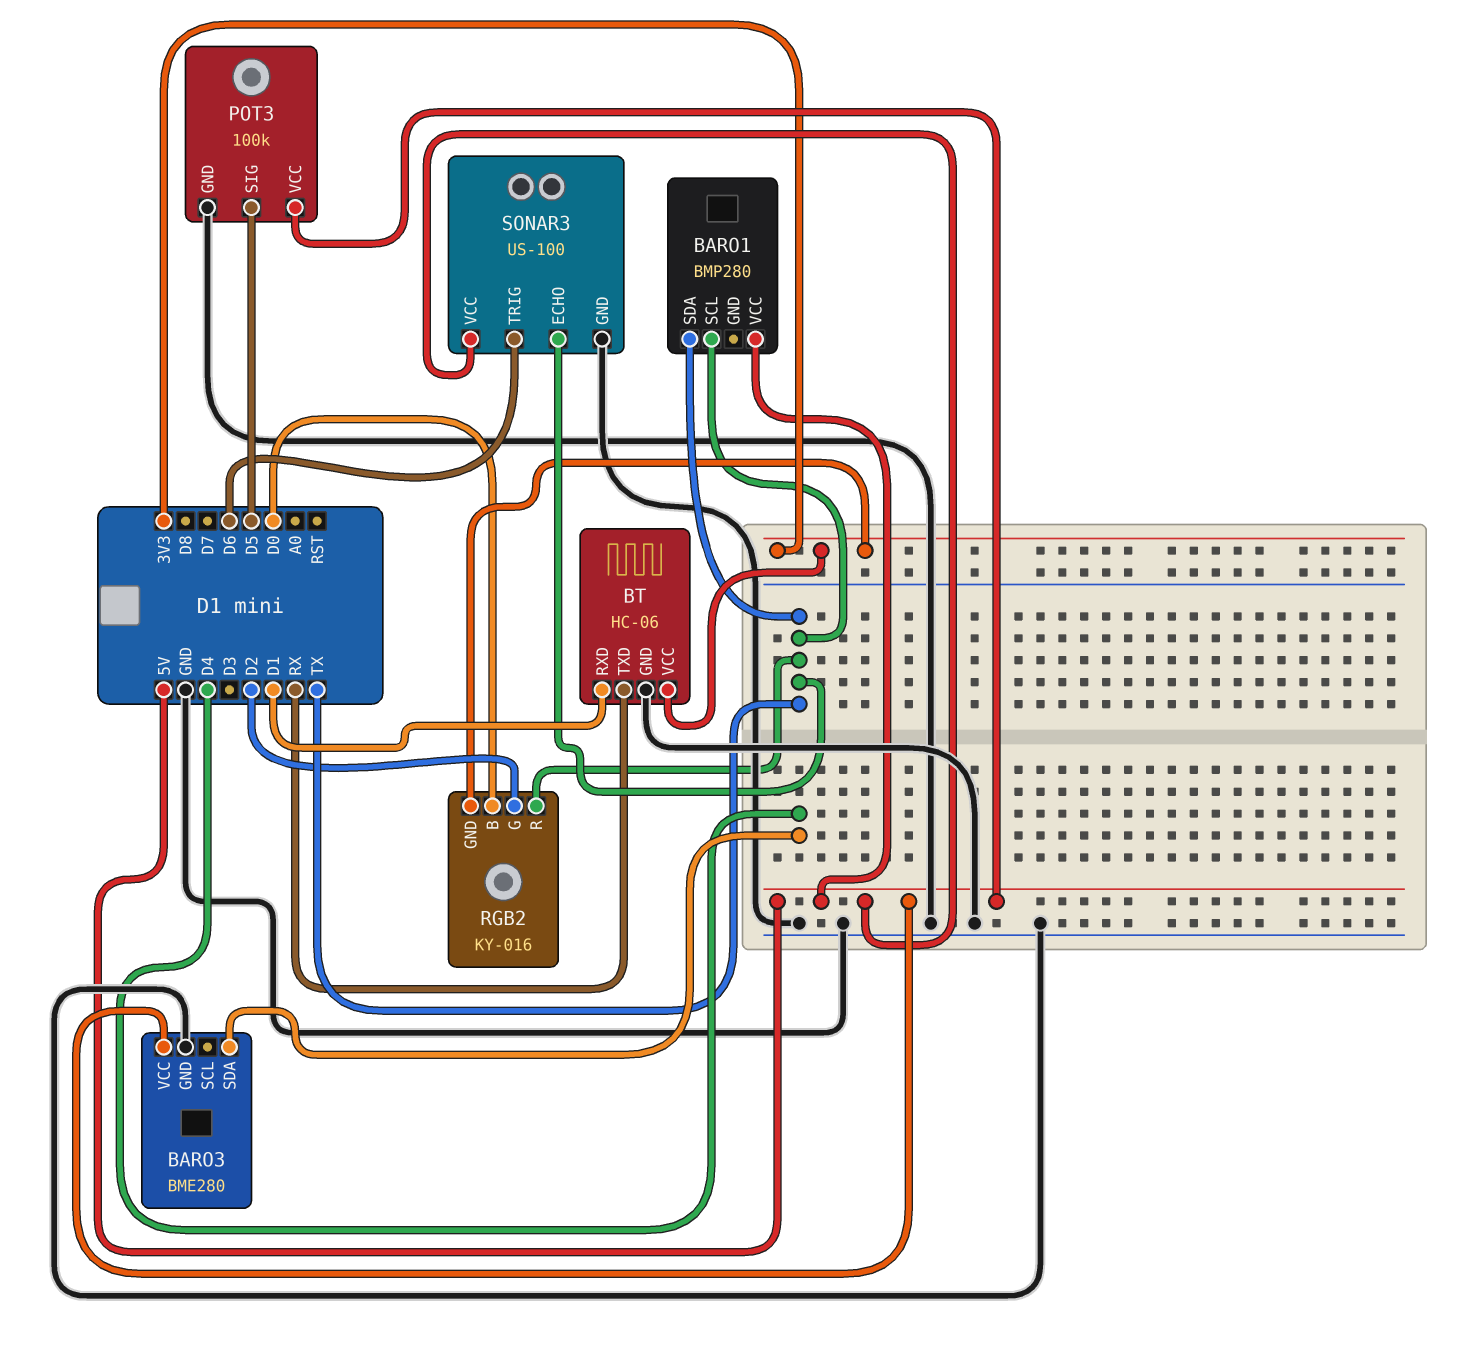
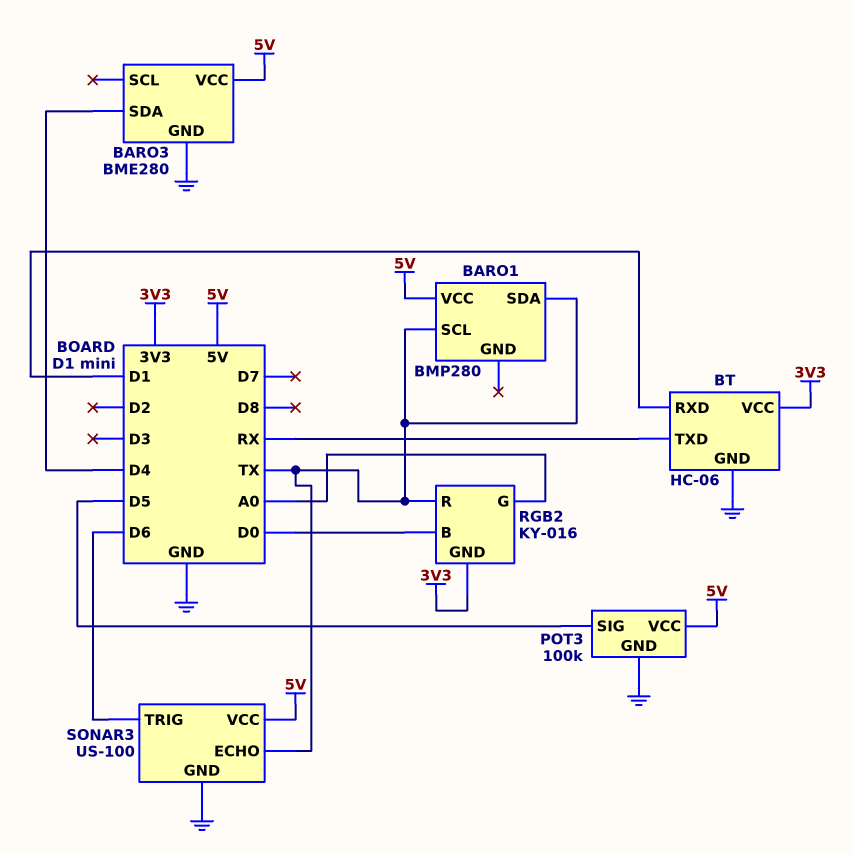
RGB2 pin G: D2 -> A0

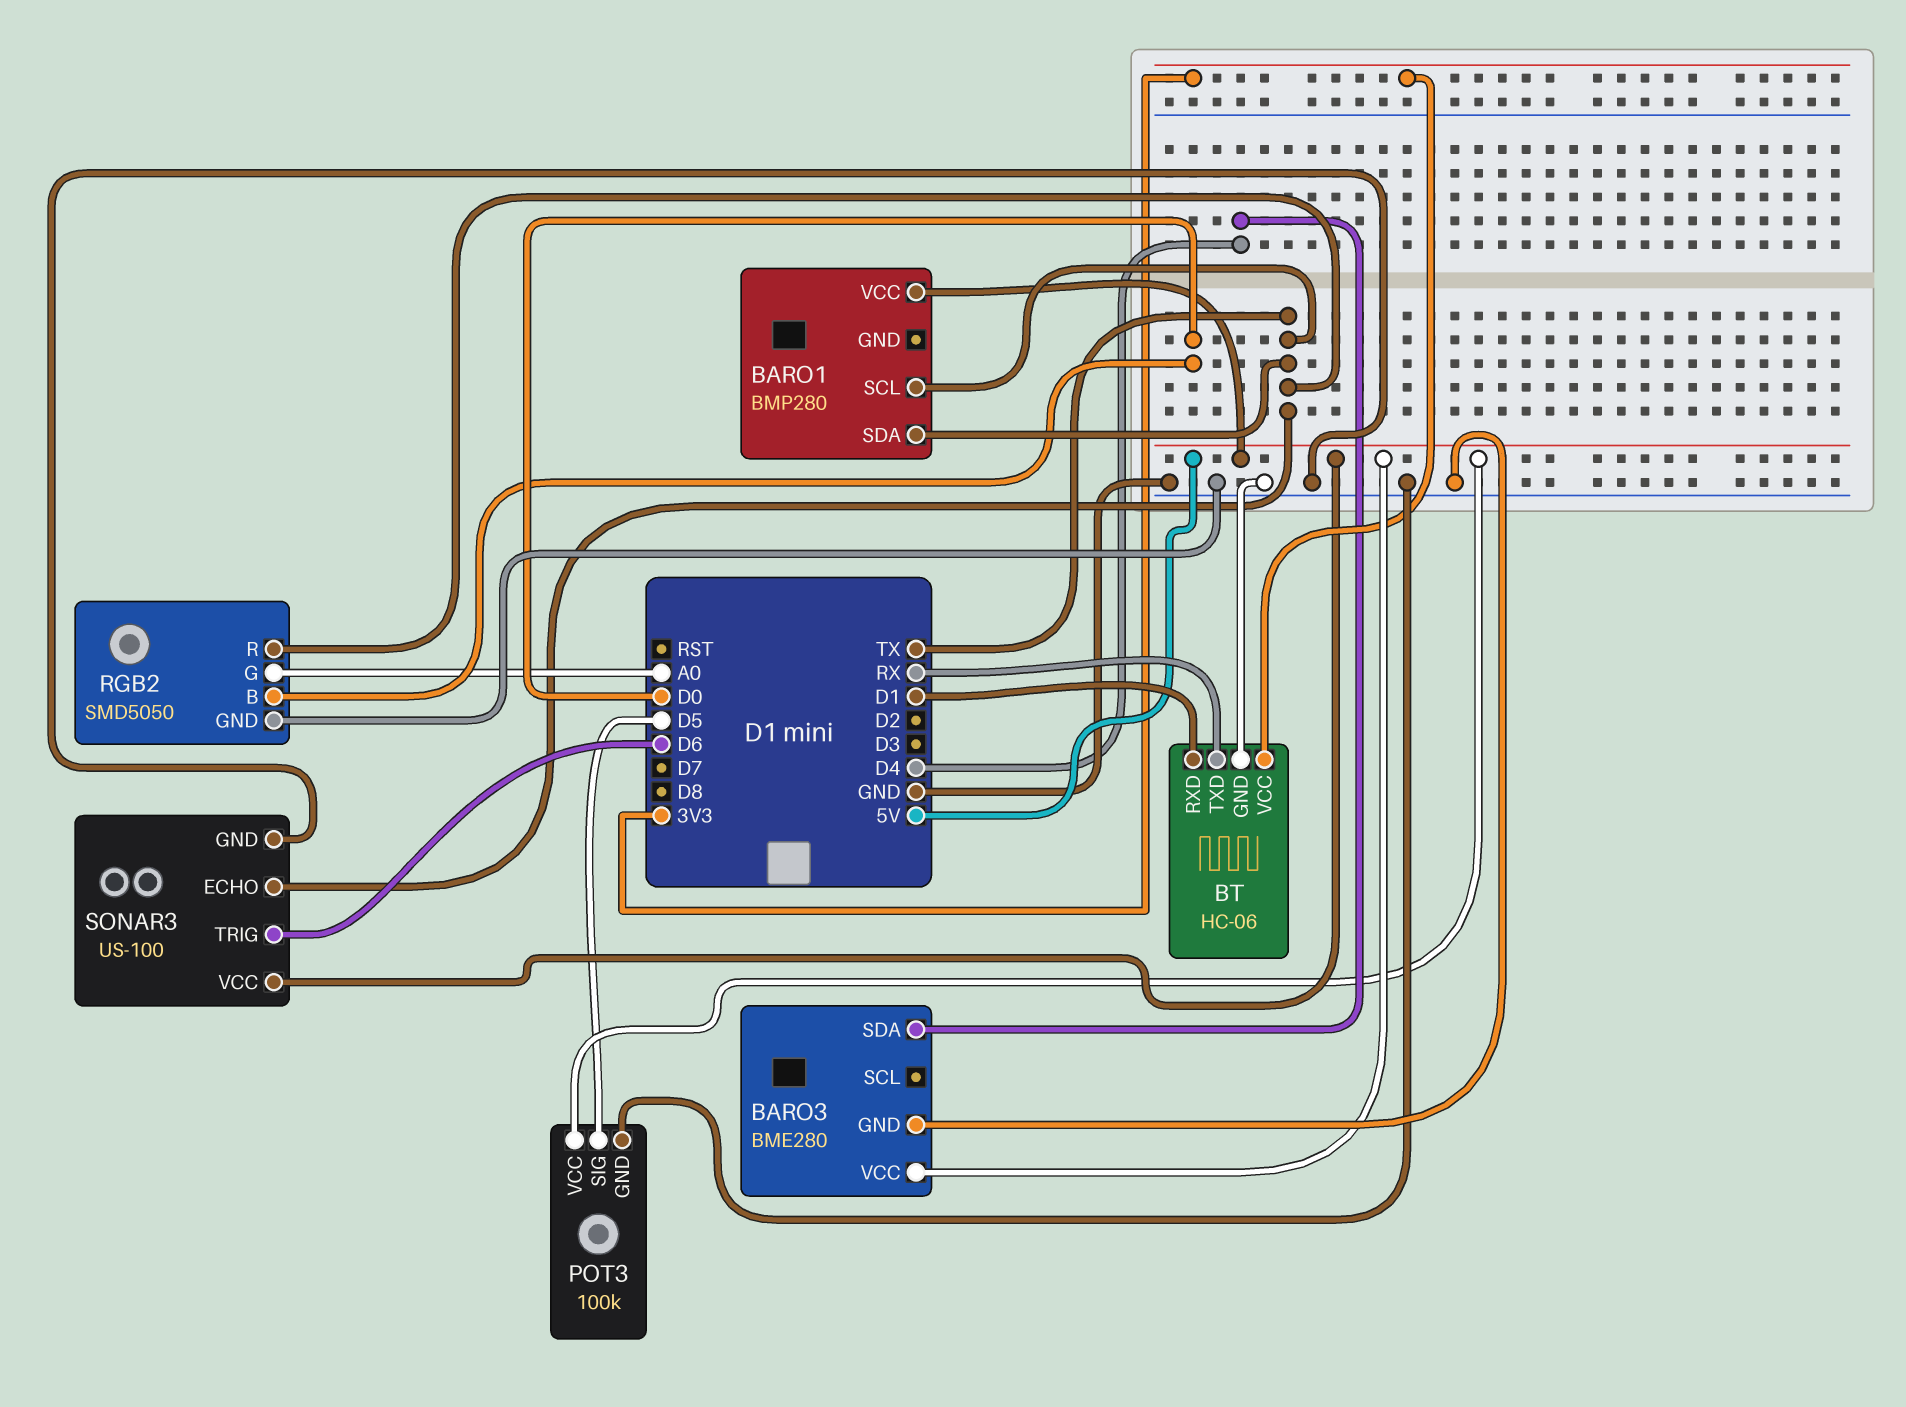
RGB2: KY-016 -> SMD5050
RGB2 pin GND: 3V3 -> GND

